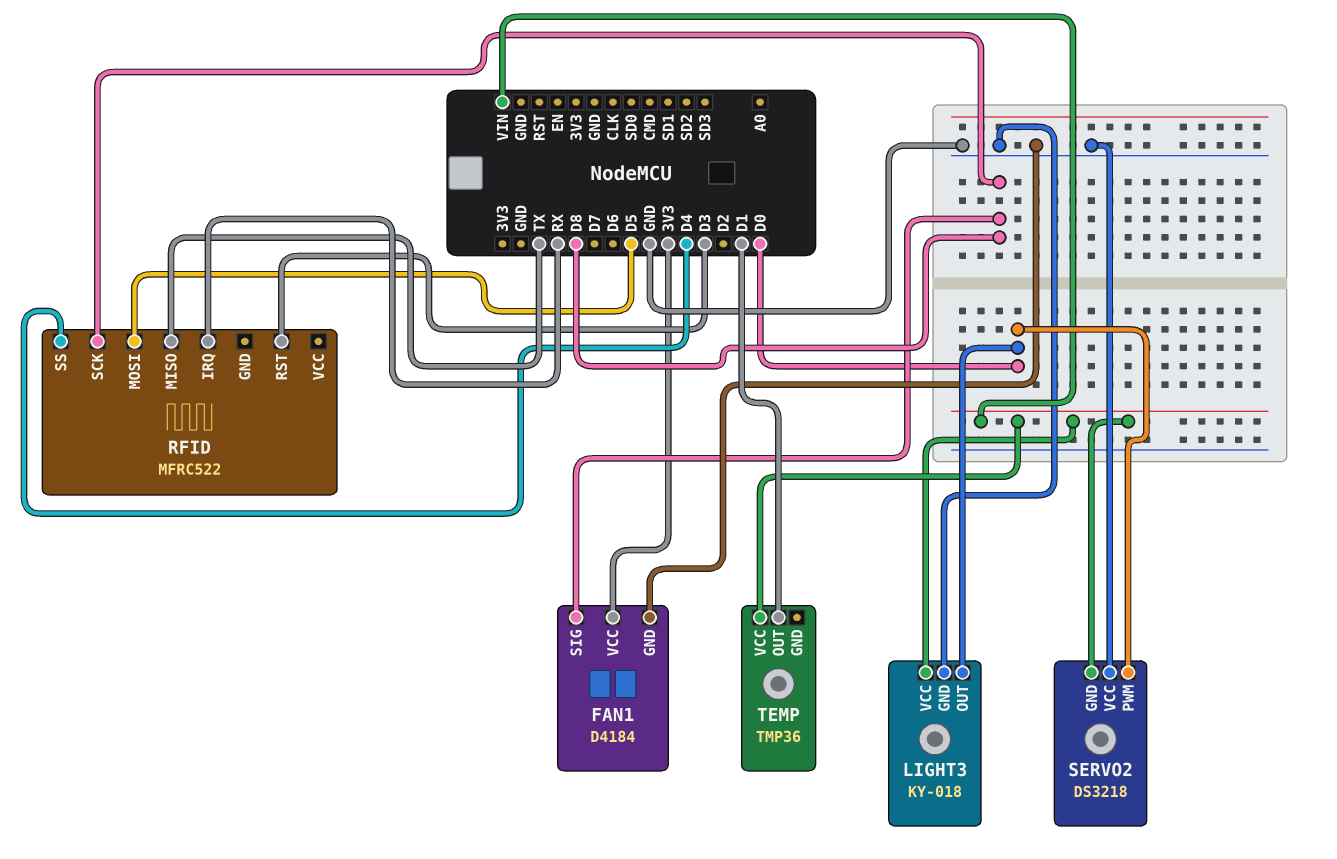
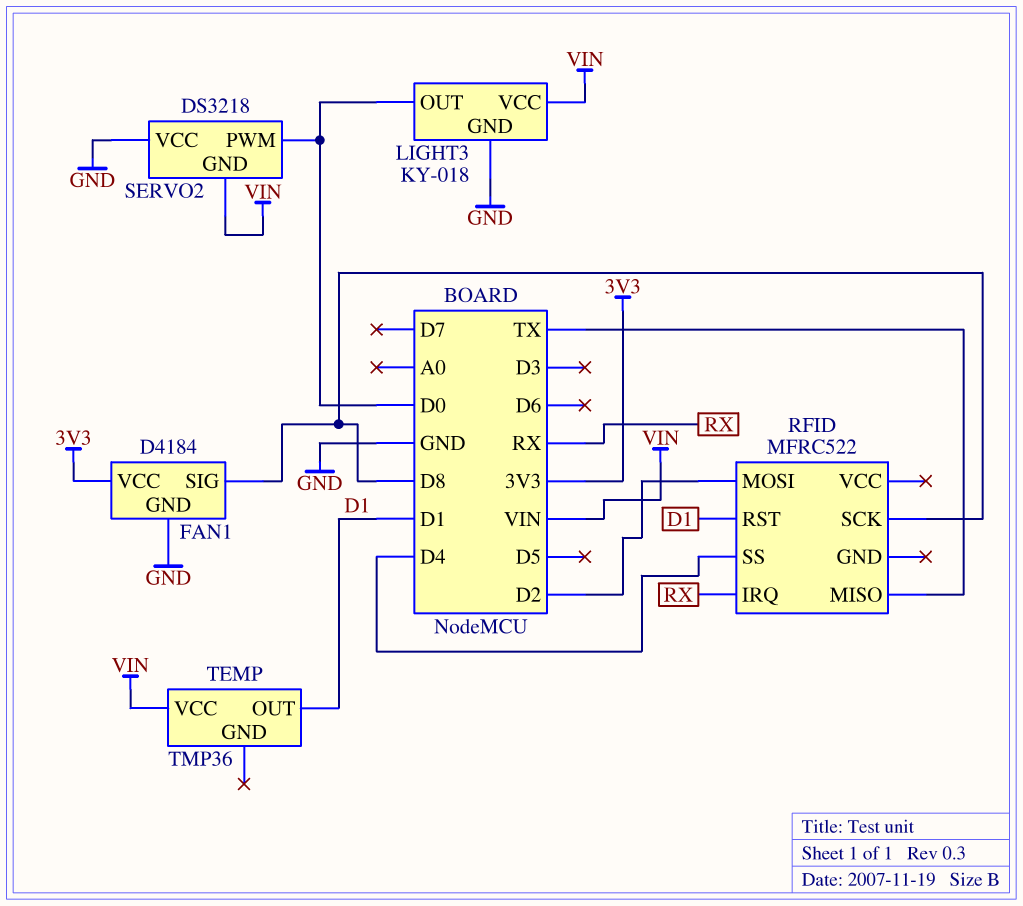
RFID pin MOSI: D5 -> D2
RFID pin RST: D3 -> D1

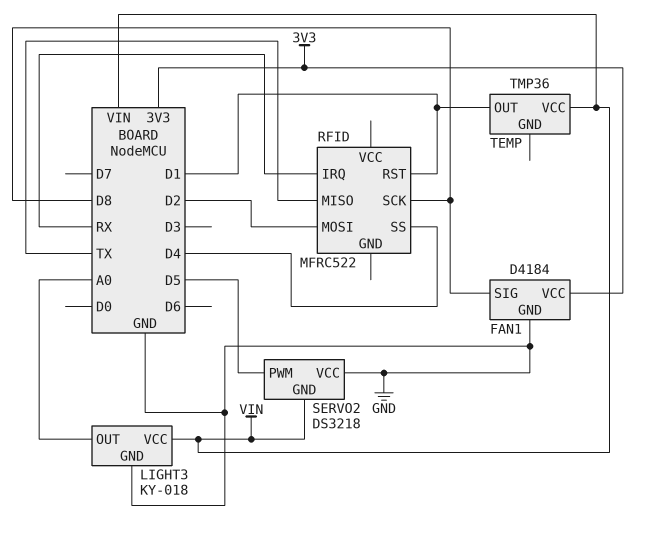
LIGHT3 pin OUT: D0 -> A0
SERVO2 pin PWM: D0 -> D5

